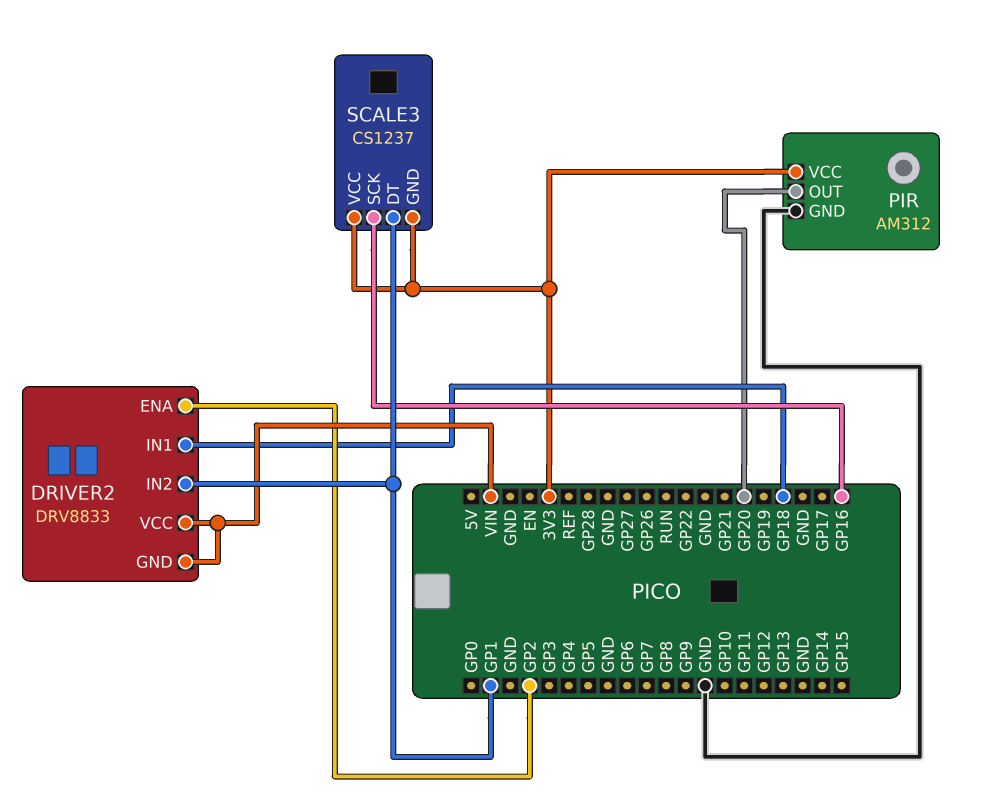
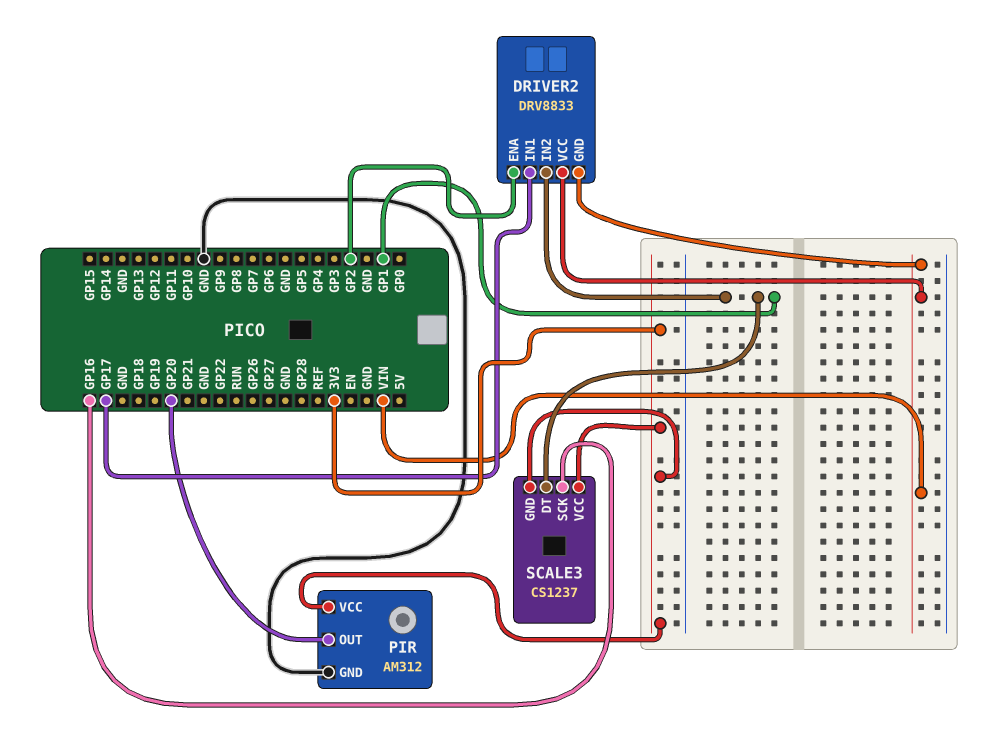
DRIVER2 pin IN1: GP18 -> GP17

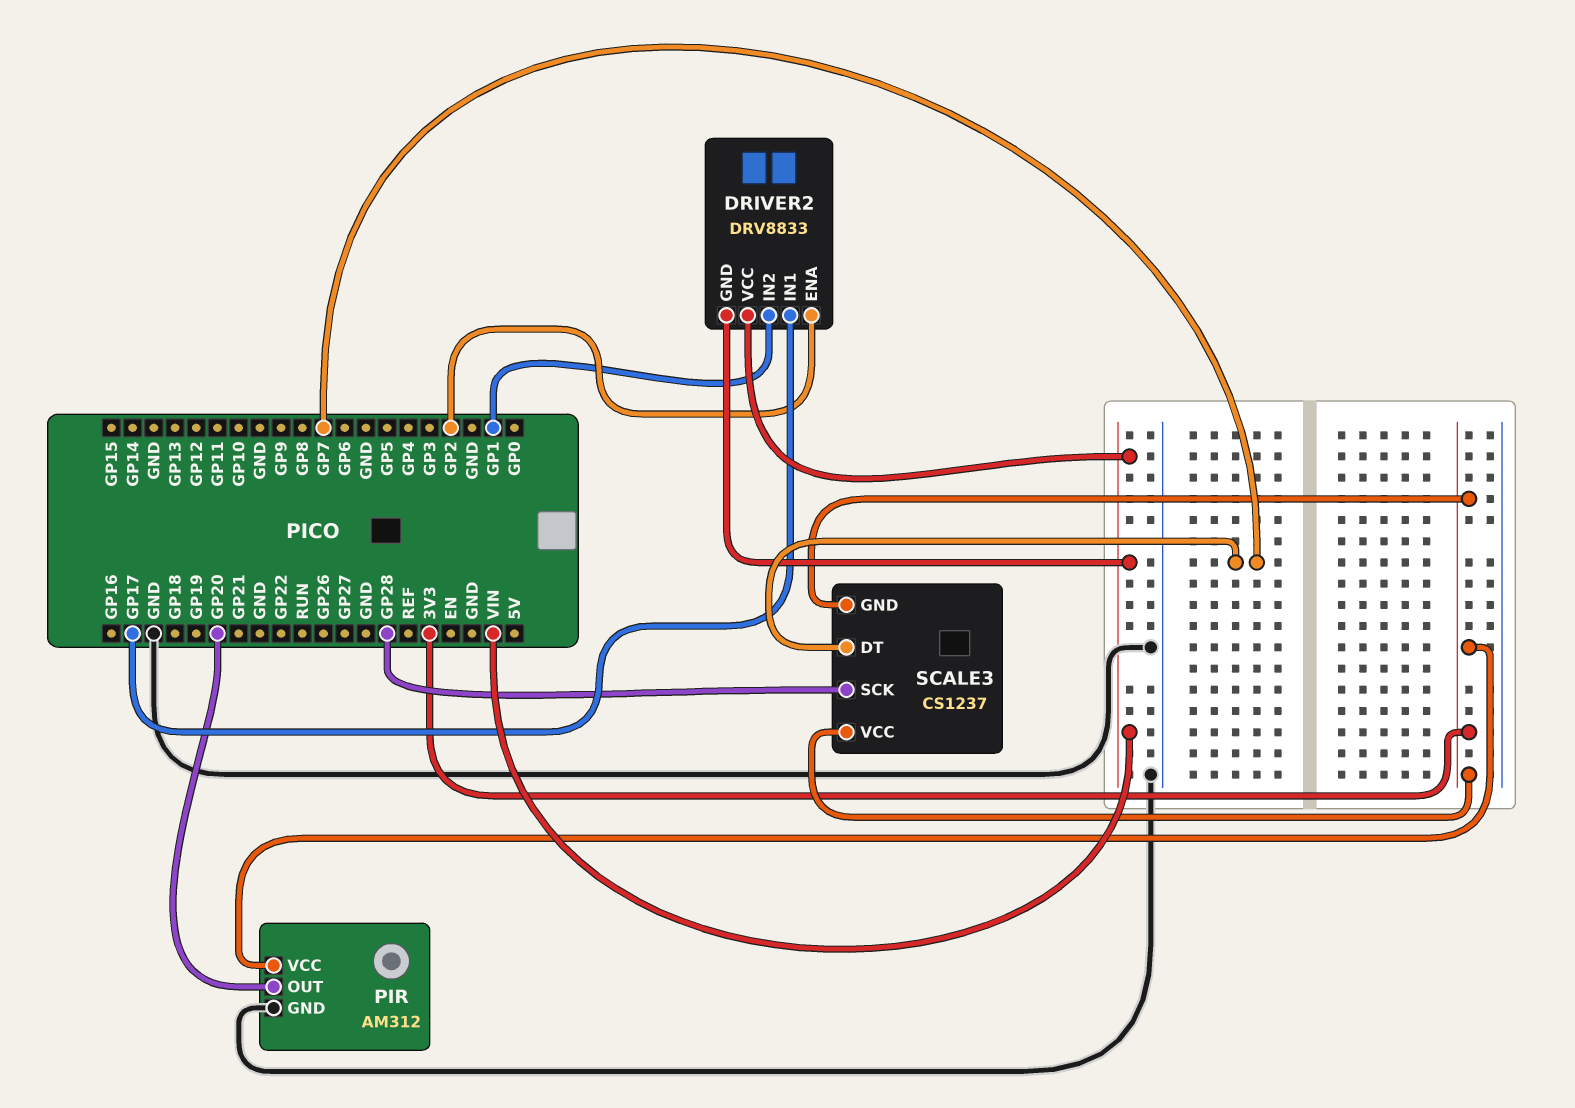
SCALE3 pin DT: GP1 -> GP7
SCALE3 pin SCK: GP16 -> GP28

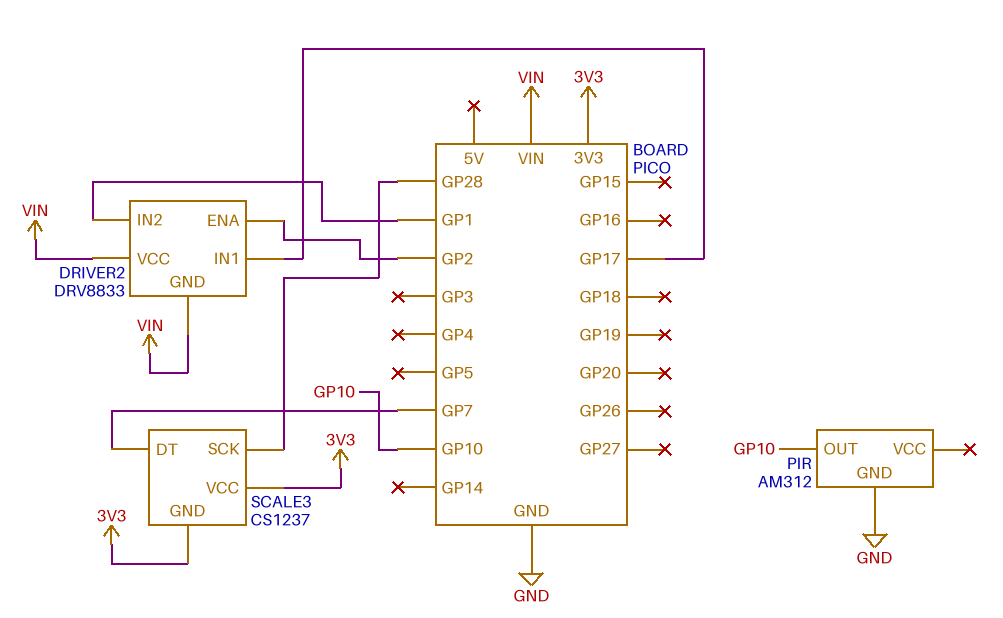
PIR pin OUT: GP20 -> GP10
PIR pin VCC: 3V3 -> none

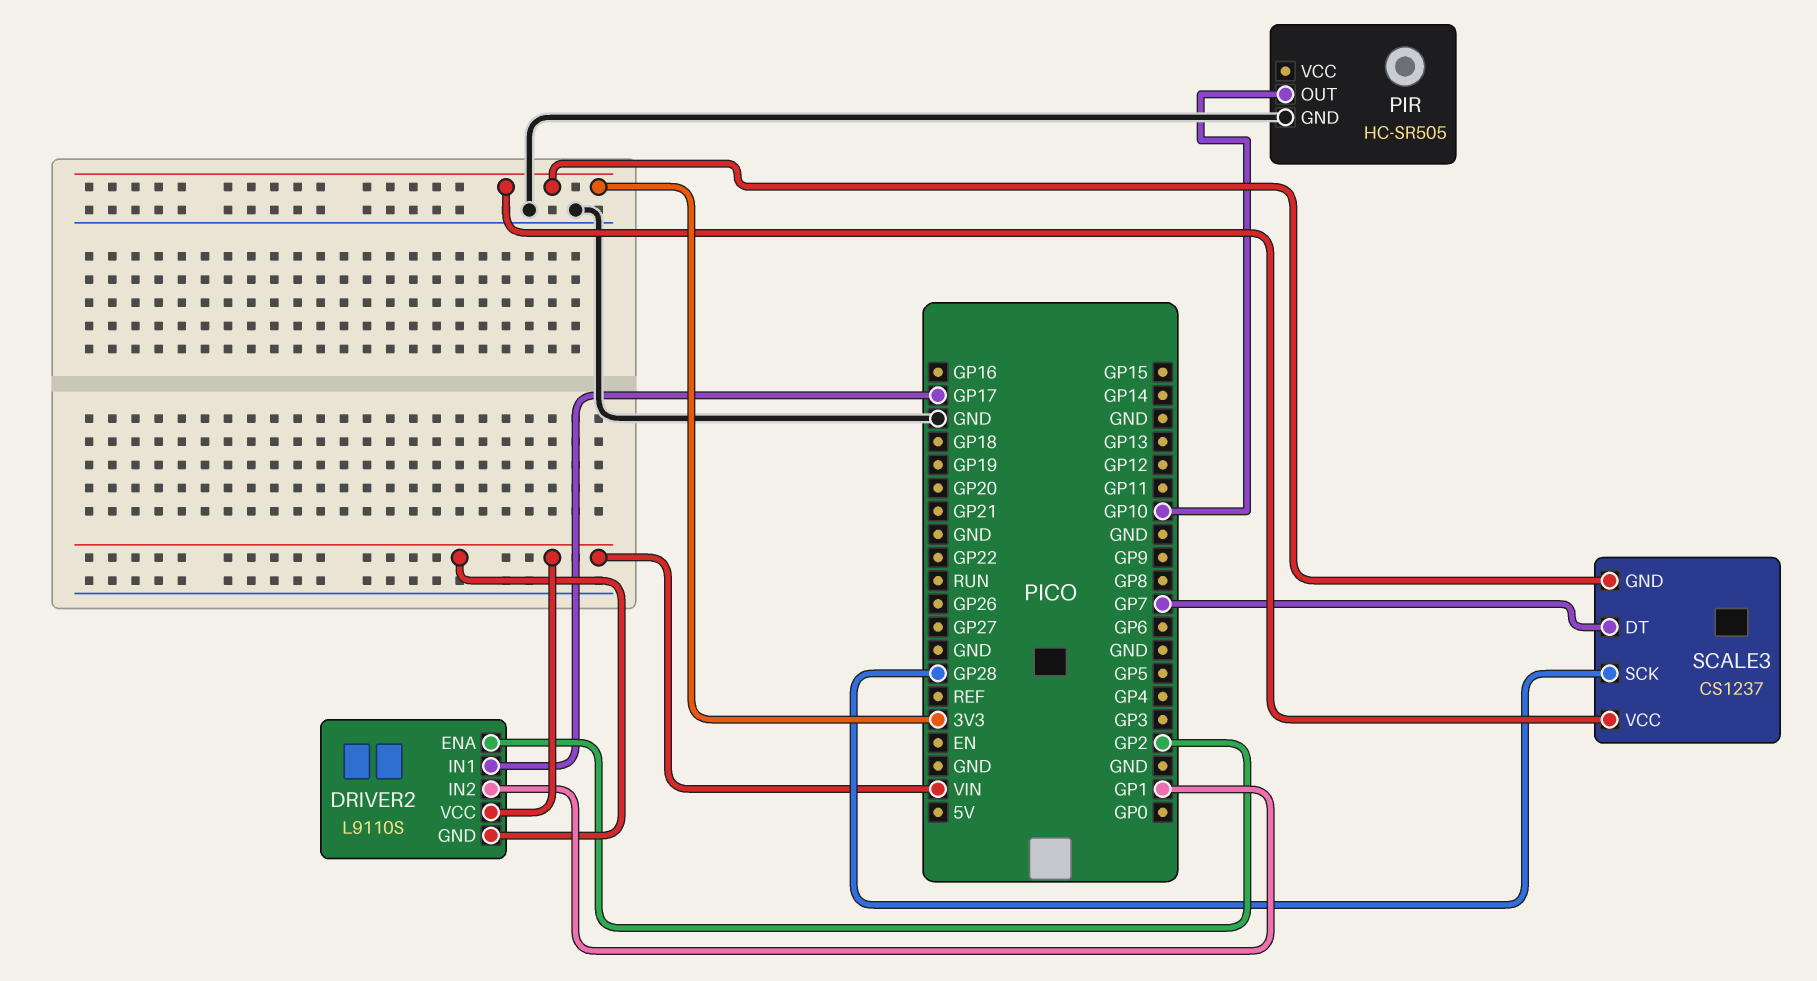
DRIVER2: DRV8833 -> L9110S
PIR: AM312 -> HC-SR505

